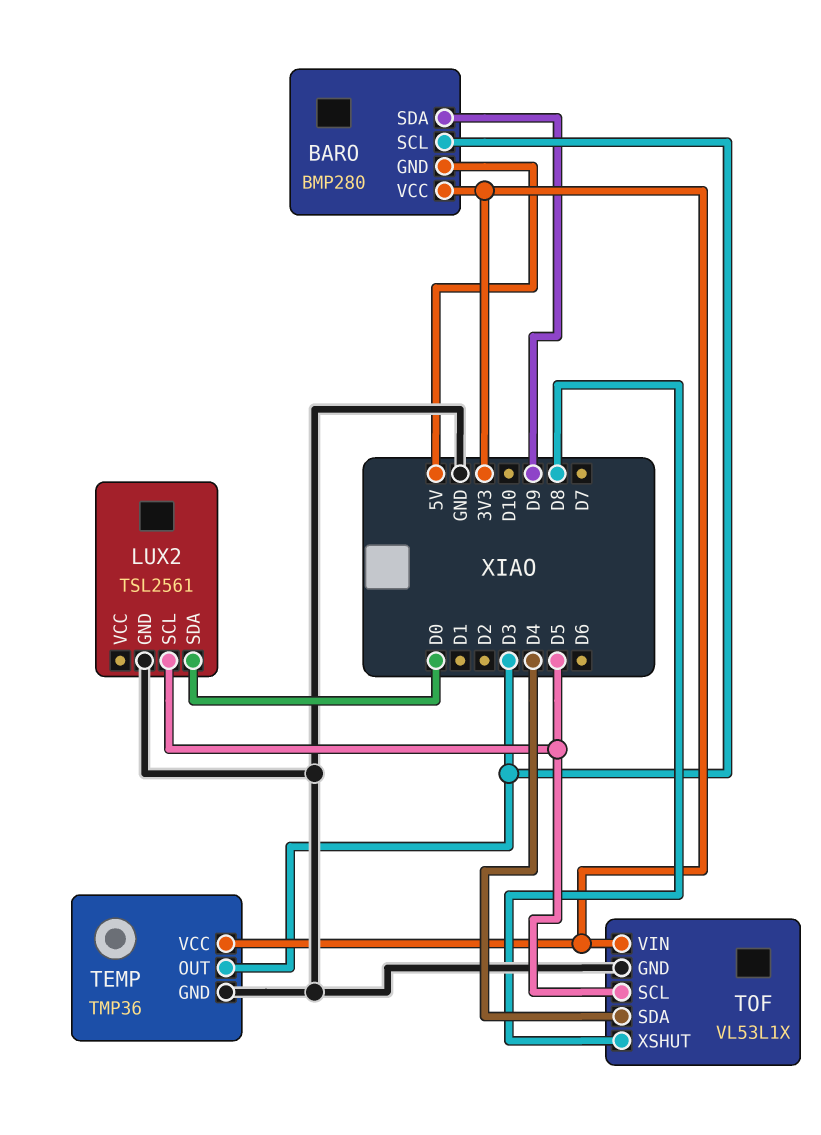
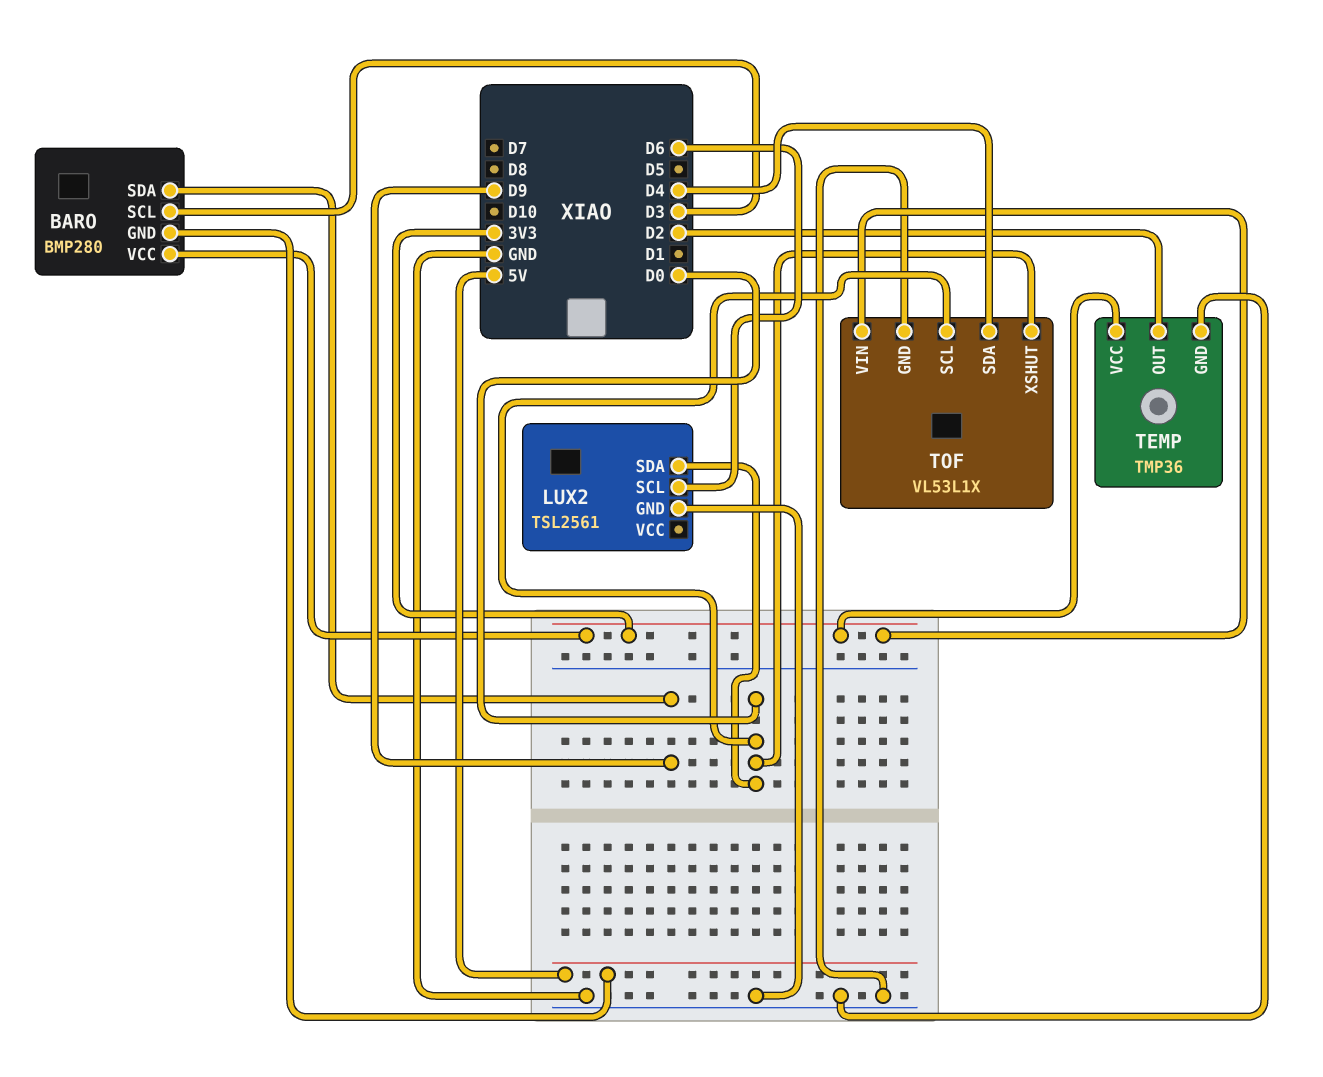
LUX2 pin SCL: D5 -> D6
TEMP pin OUT: D3 -> D2
TOF pin SCL: D5 -> D0
TOF pin XSHUT: D8 -> D0

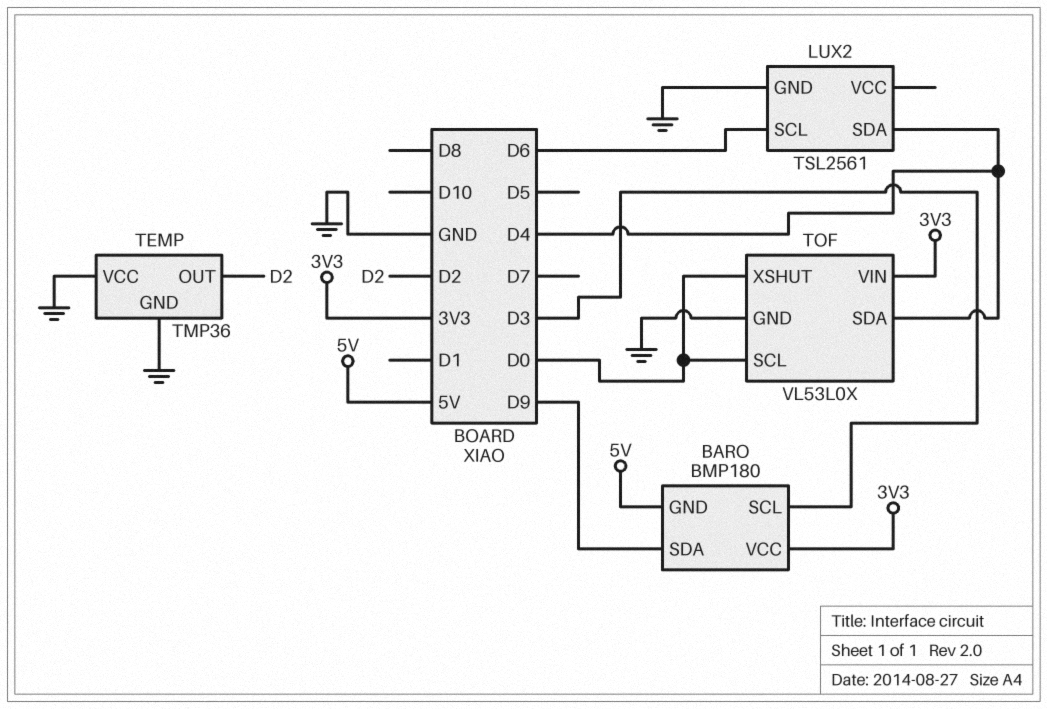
BARO: BMP280 -> BMP180
LUX2 pin SDA: D0 -> D4
TEMP pin VCC: 3V3 -> GND
TOF: VL53L1X -> VL53L0X

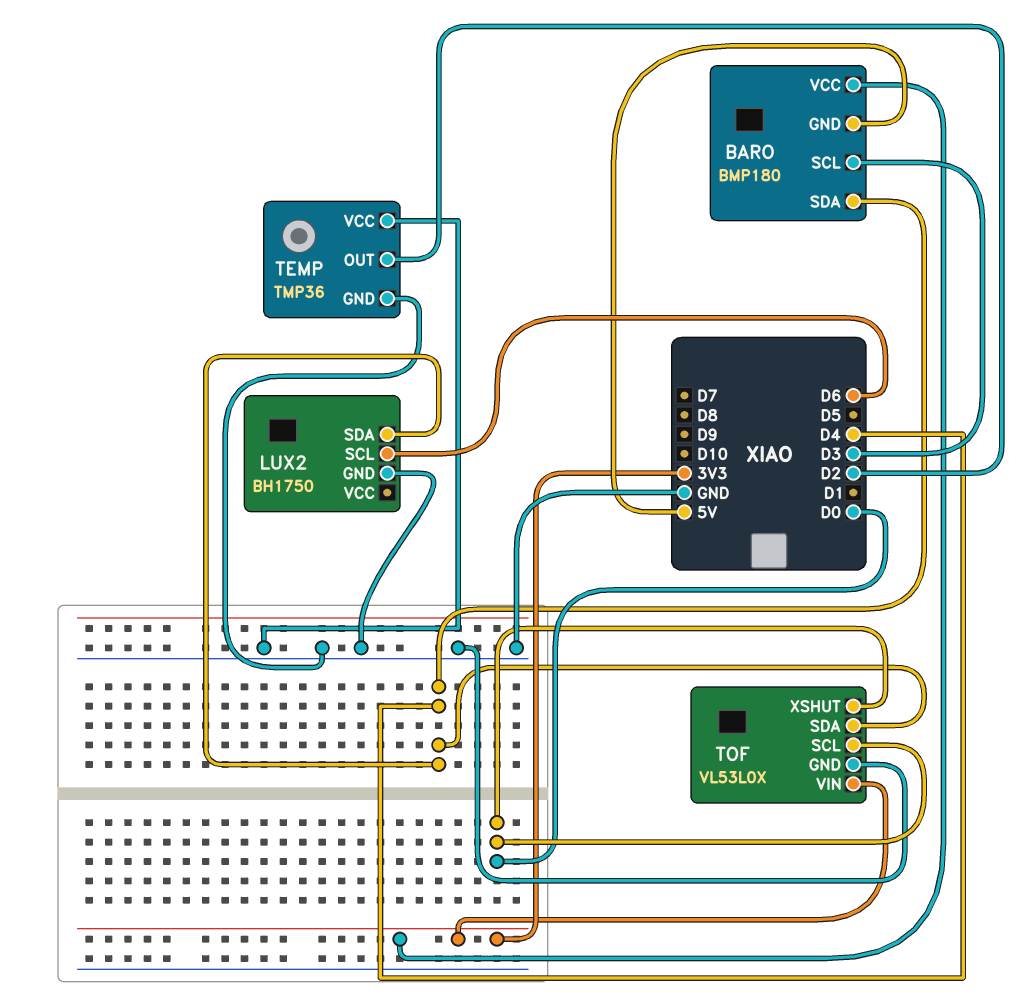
BARO pin SDA: D9 -> D4
LUX2: TSL2561 -> BH1750

